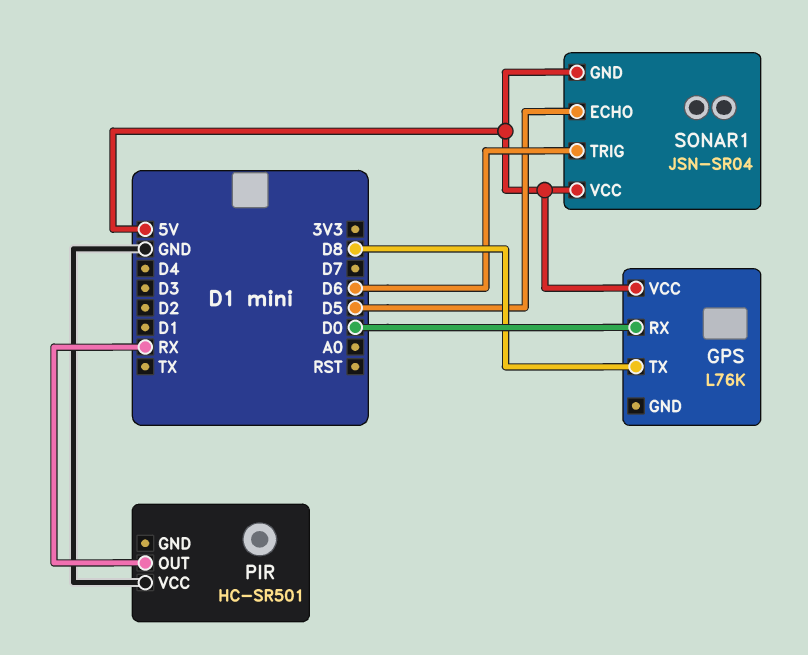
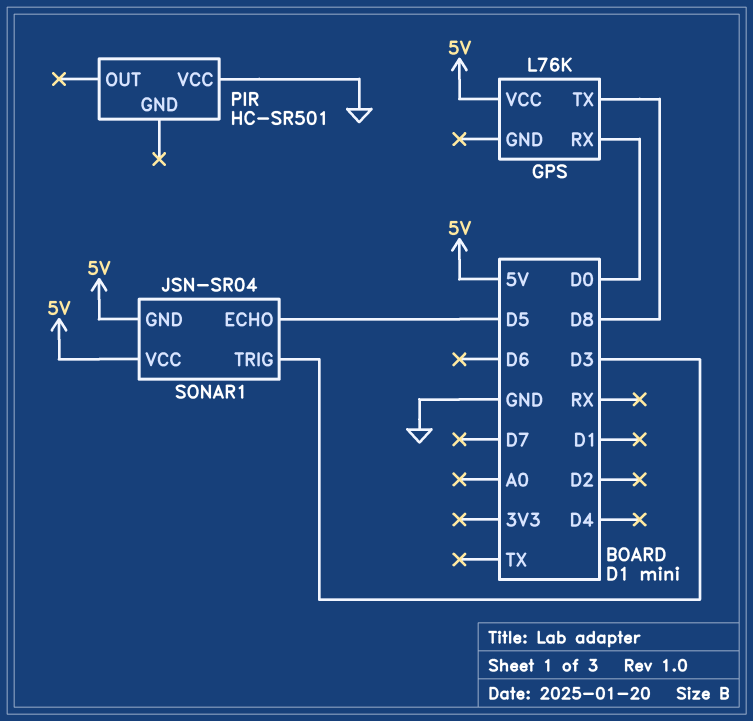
PIR pin OUT: RX -> none
SONAR1 pin TRIG: D6 -> D3

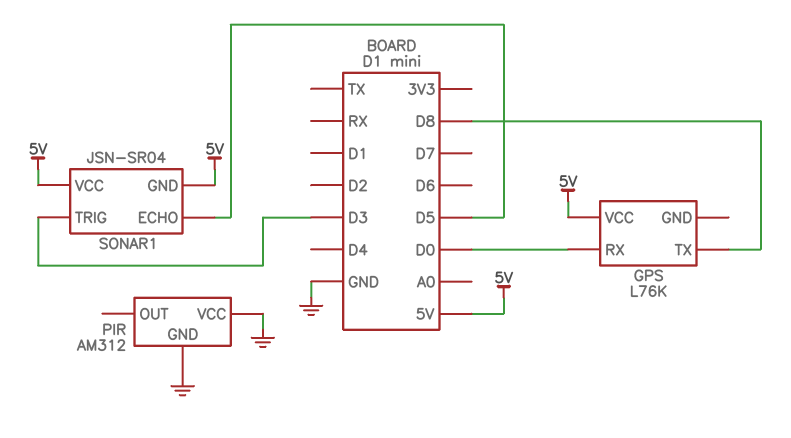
PIR: HC-SR501 -> AM312
PIR pin GND: none -> GND

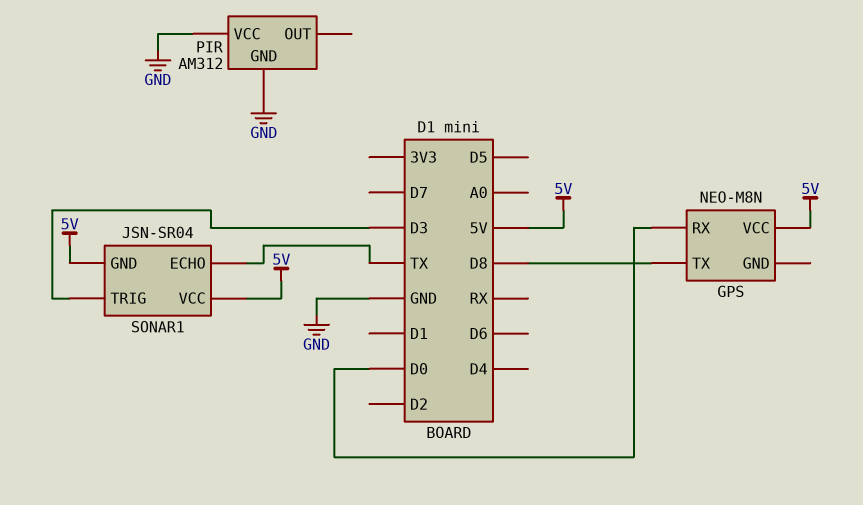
GPS: L76K -> NEO-M8N
SONAR1 pin ECHO: D5 -> TX

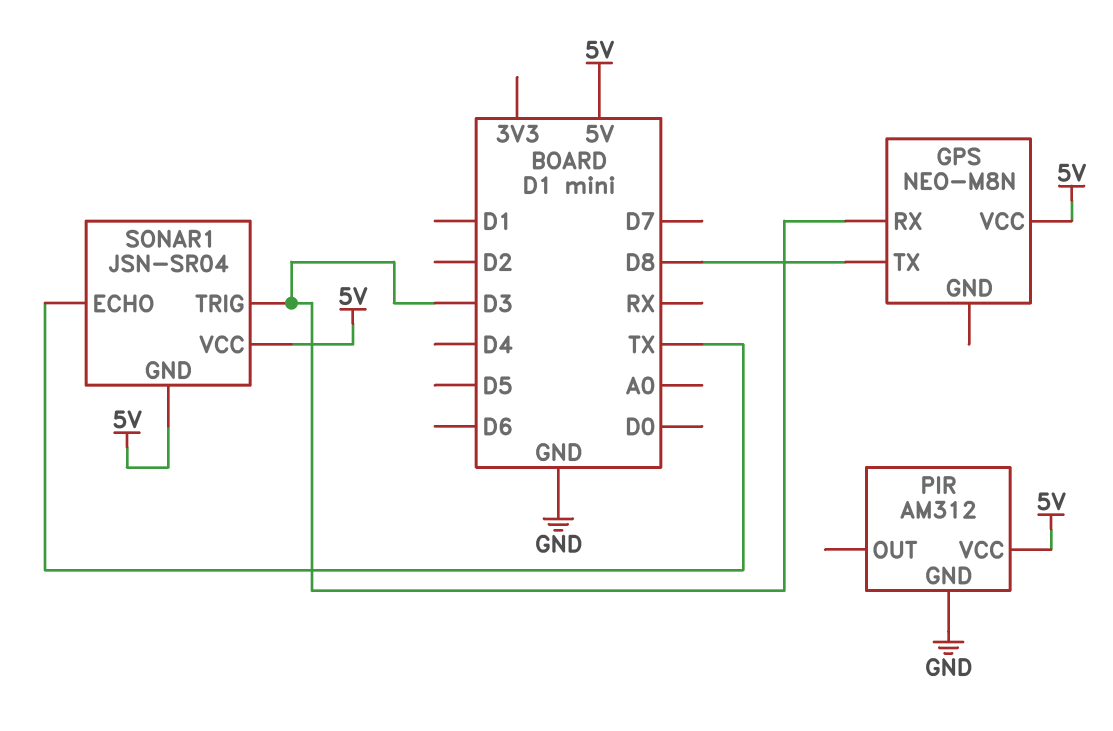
GPS pin RX: D0 -> D3
PIR pin VCC: GND -> 5V

